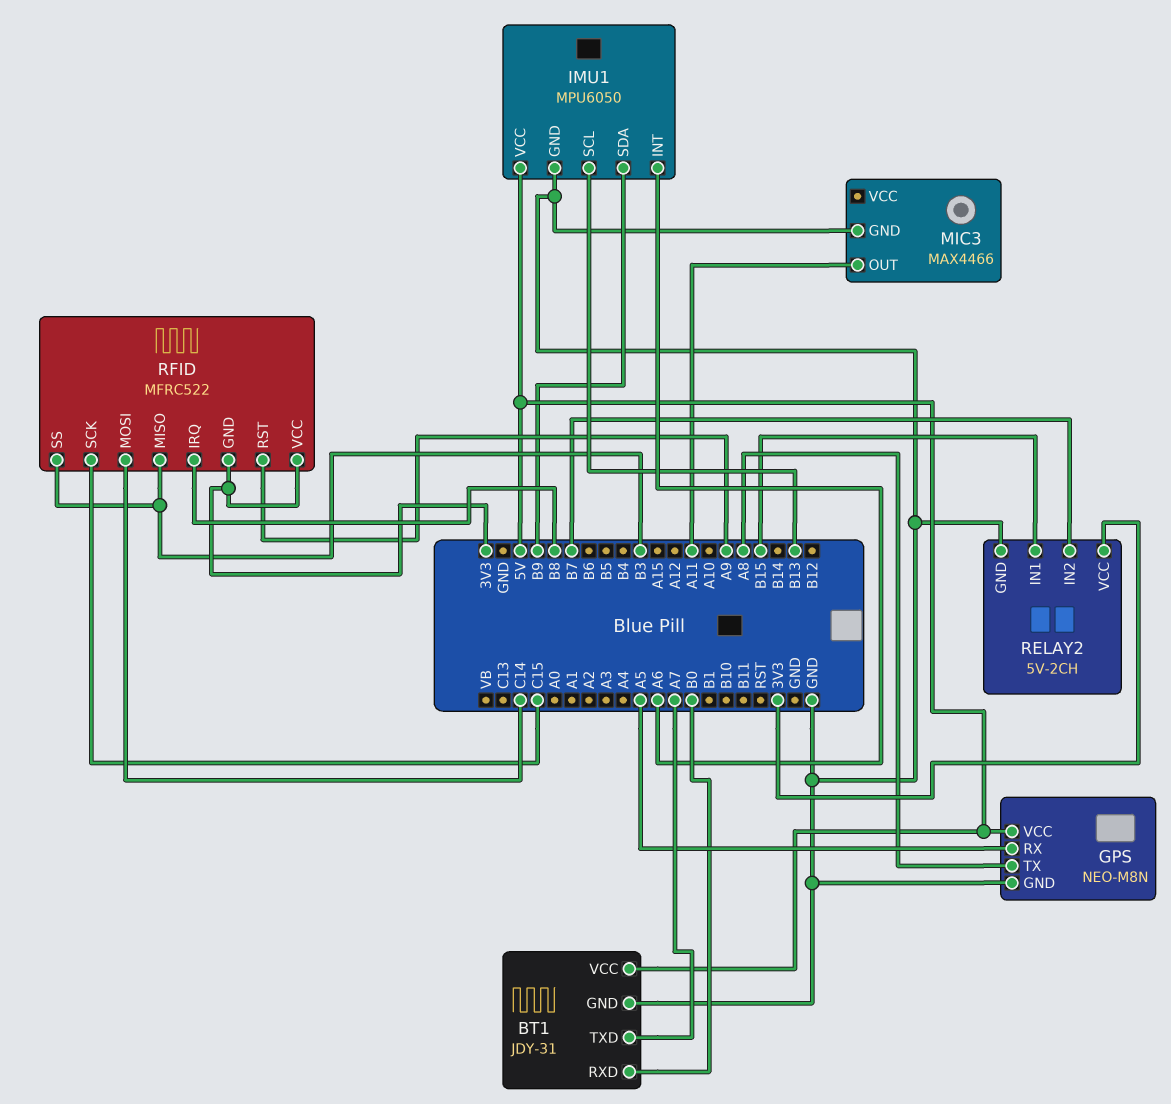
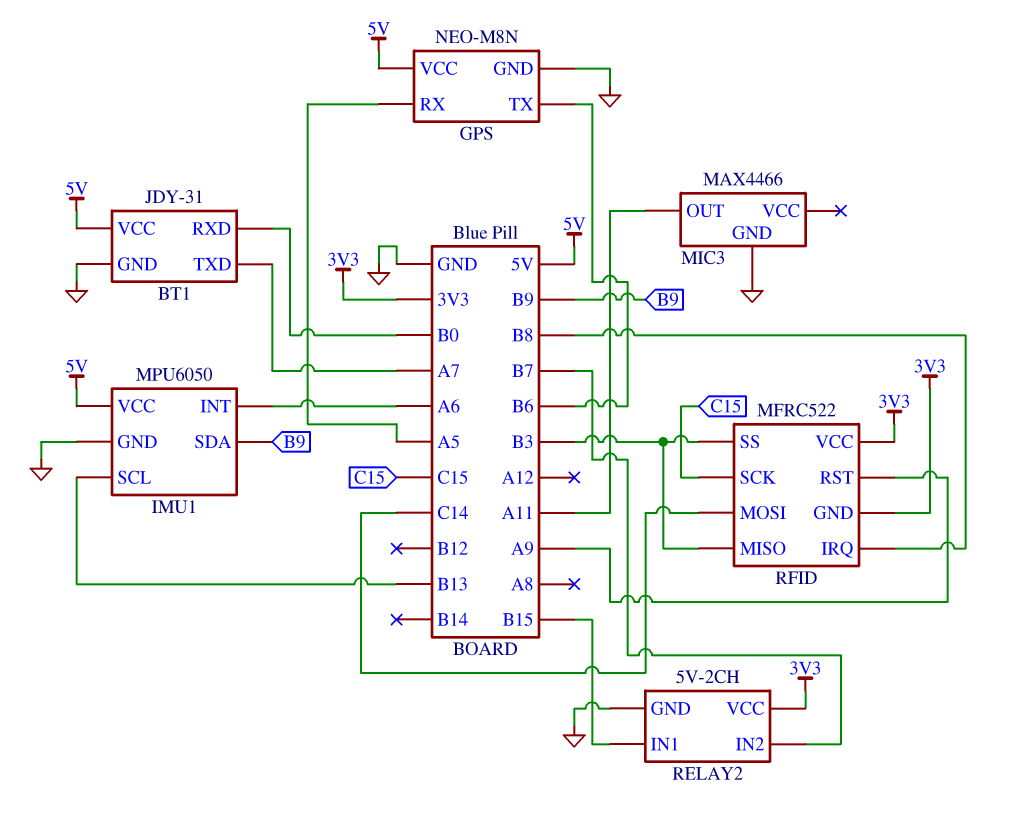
GPS pin TX: A8 -> B6

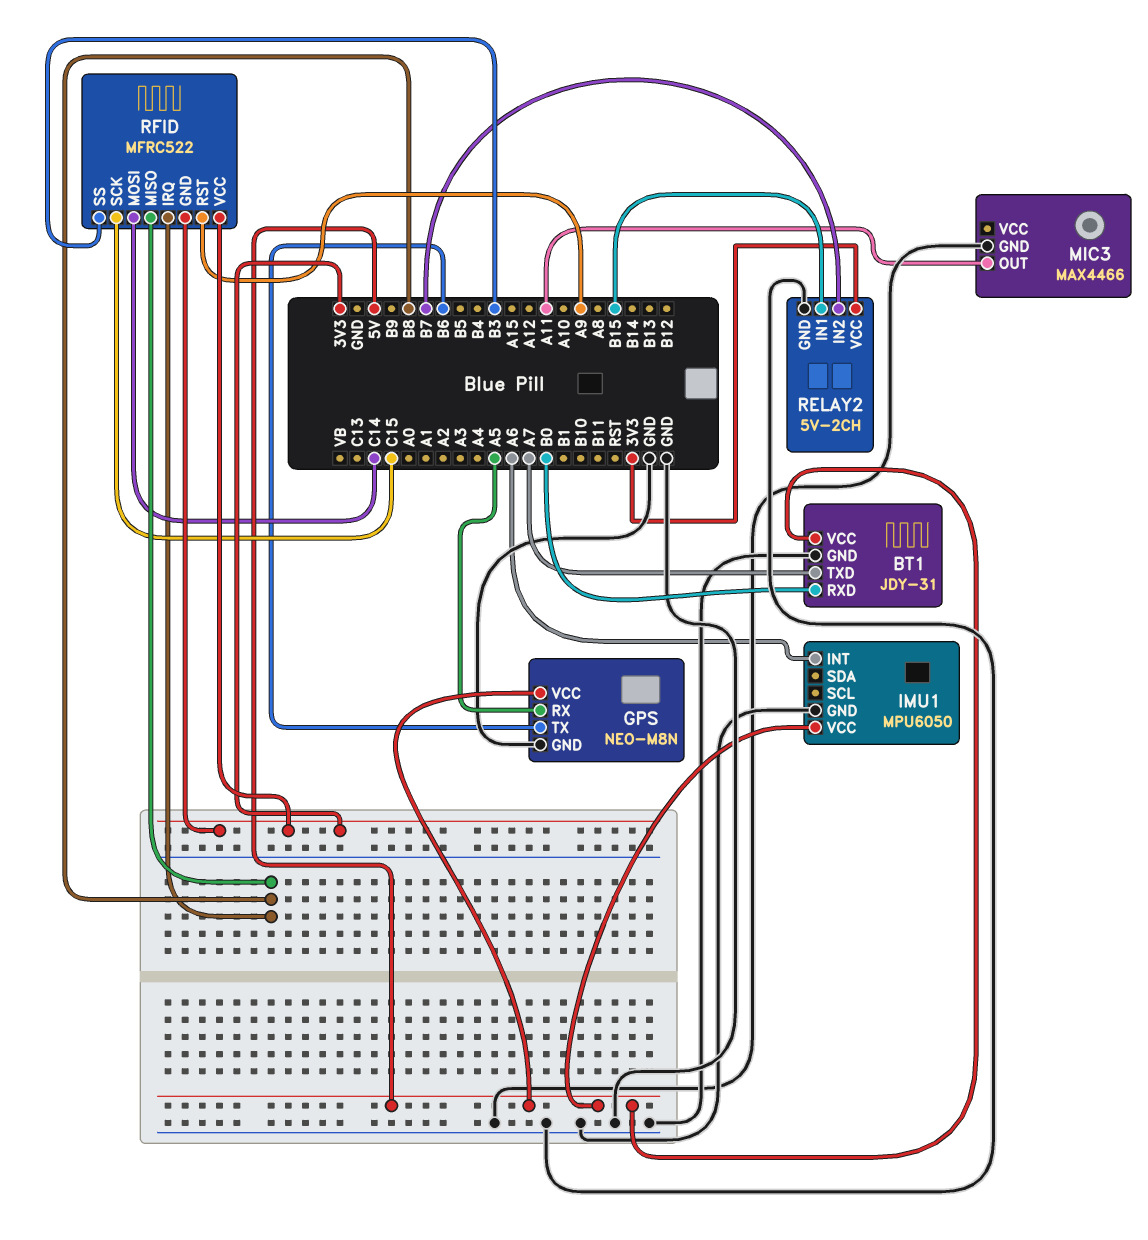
IMU1 pin SCL: B13 -> none
IMU1 pin SDA: B9 -> none
RFID pin MISO: B3 -> B8

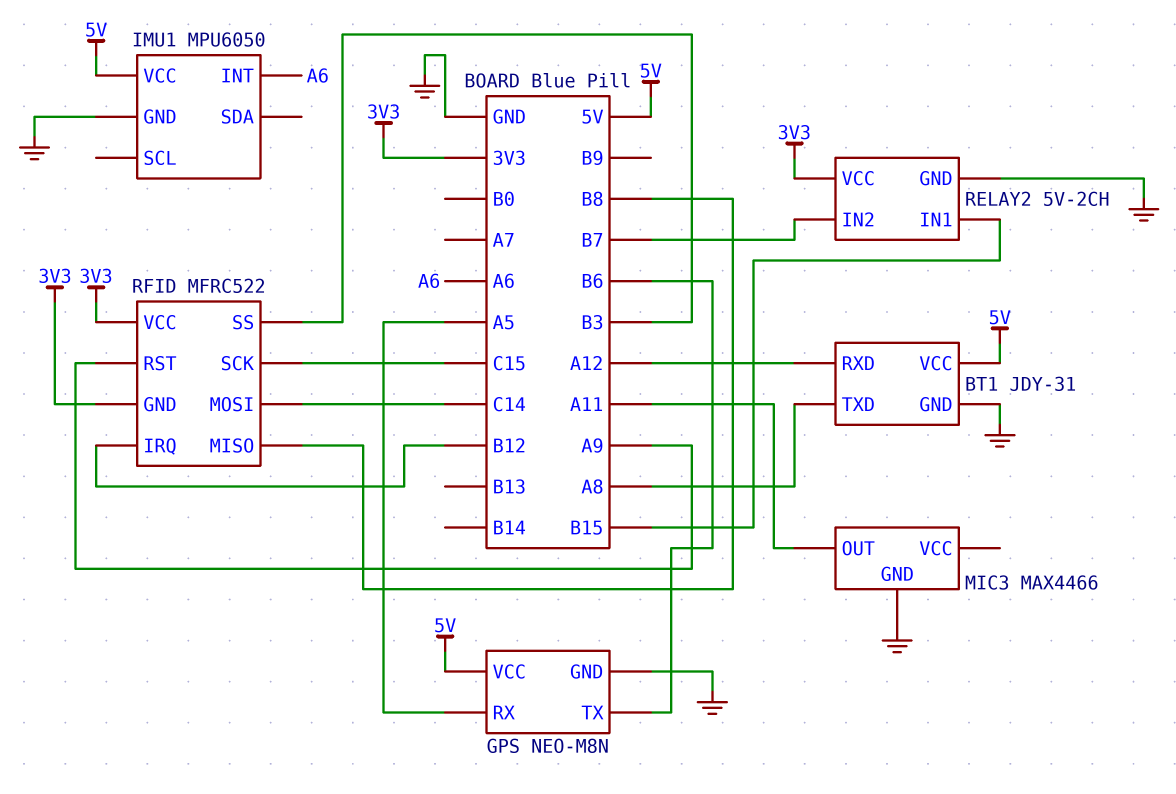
BT1 pin RXD: B0 -> A12
BT1 pin TXD: A7 -> A8
RFID pin IRQ: B8 -> B12

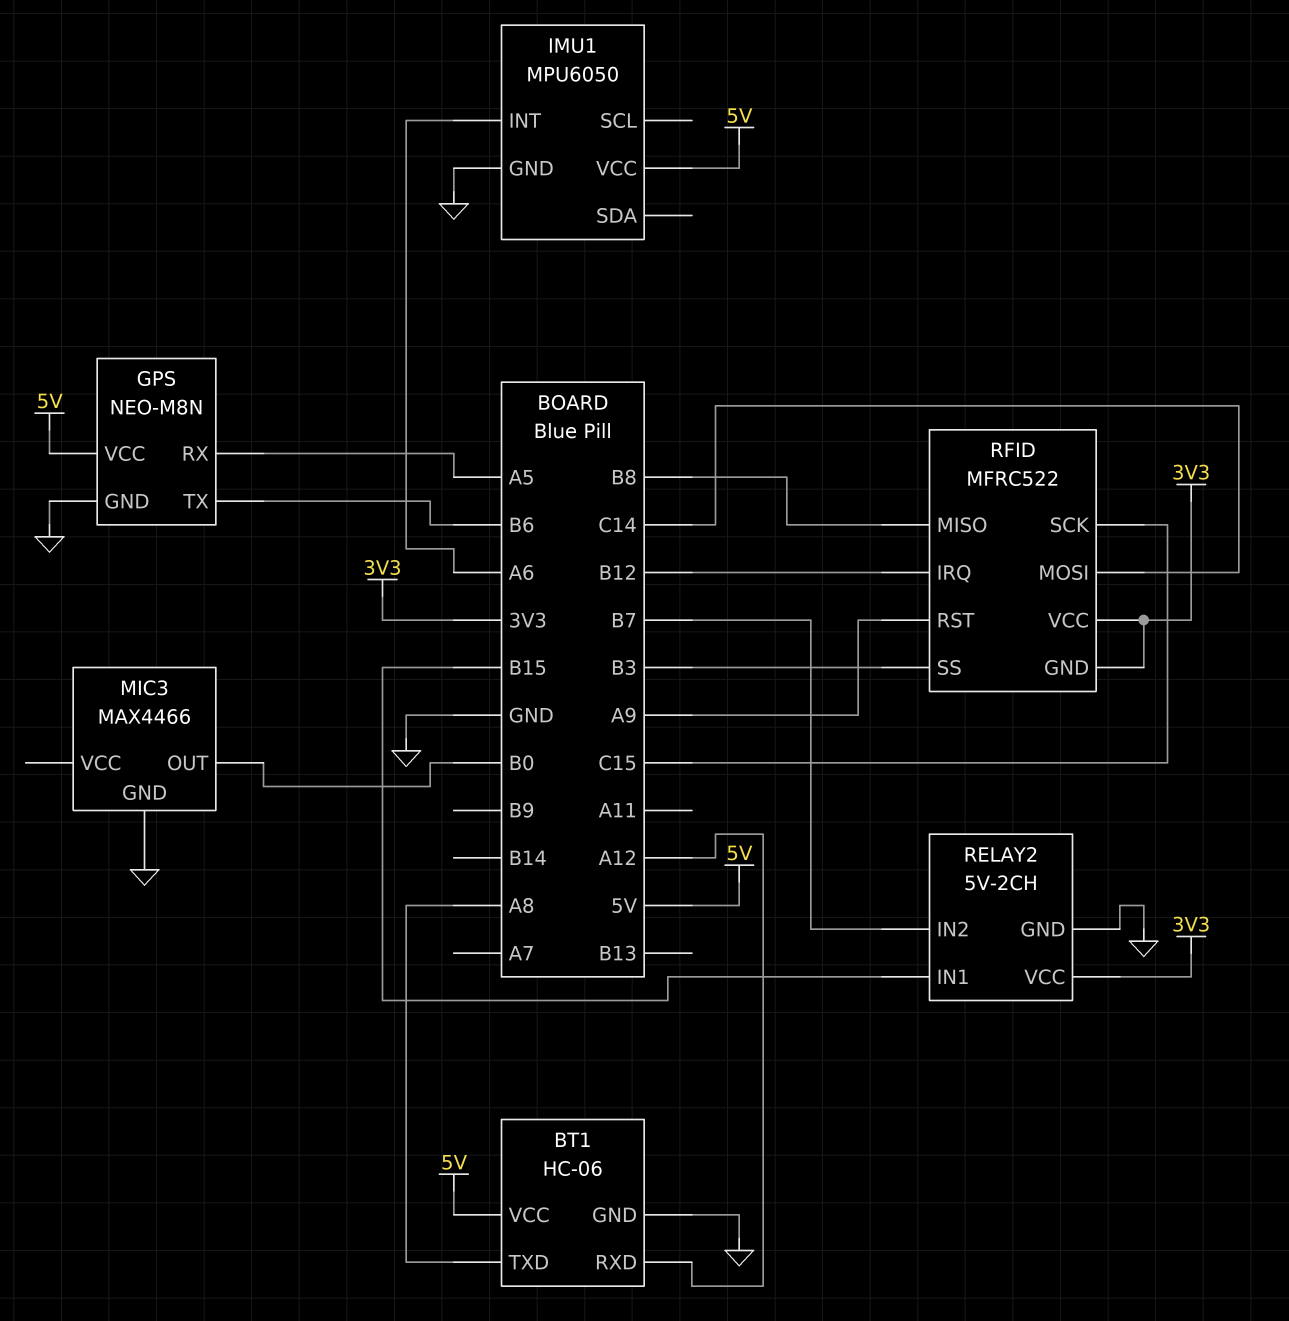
BT1: JDY-31 -> HC-06
MIC3 pin OUT: A11 -> B0

